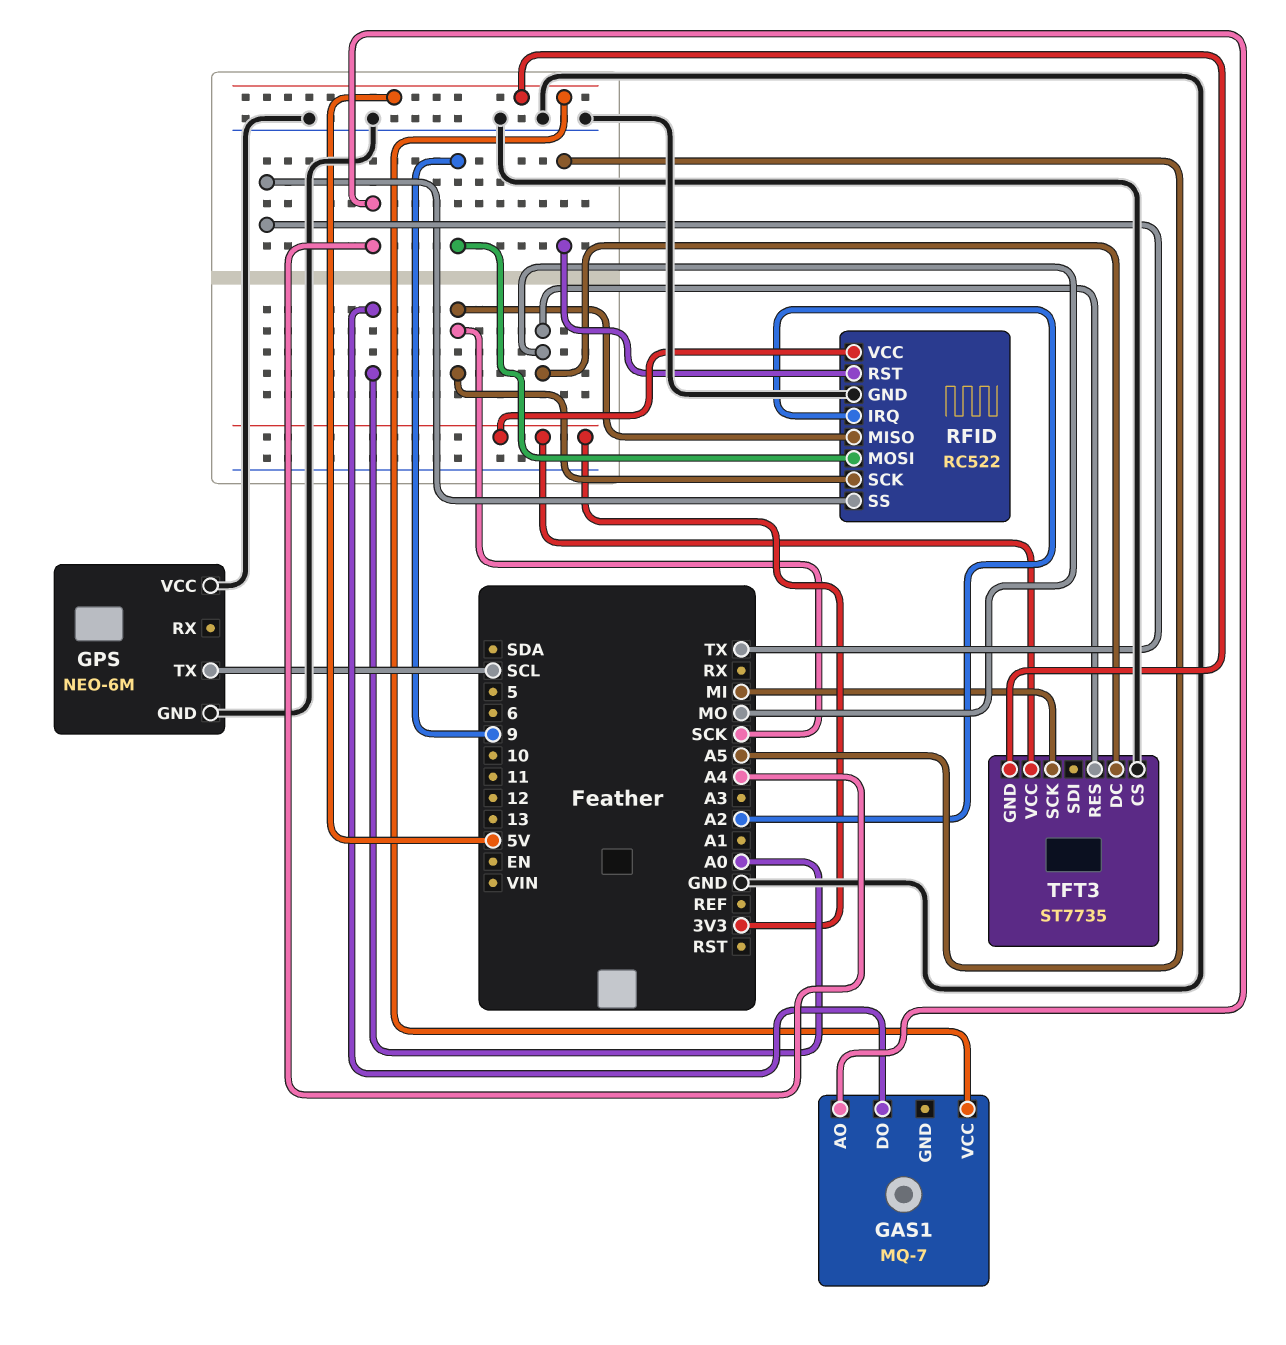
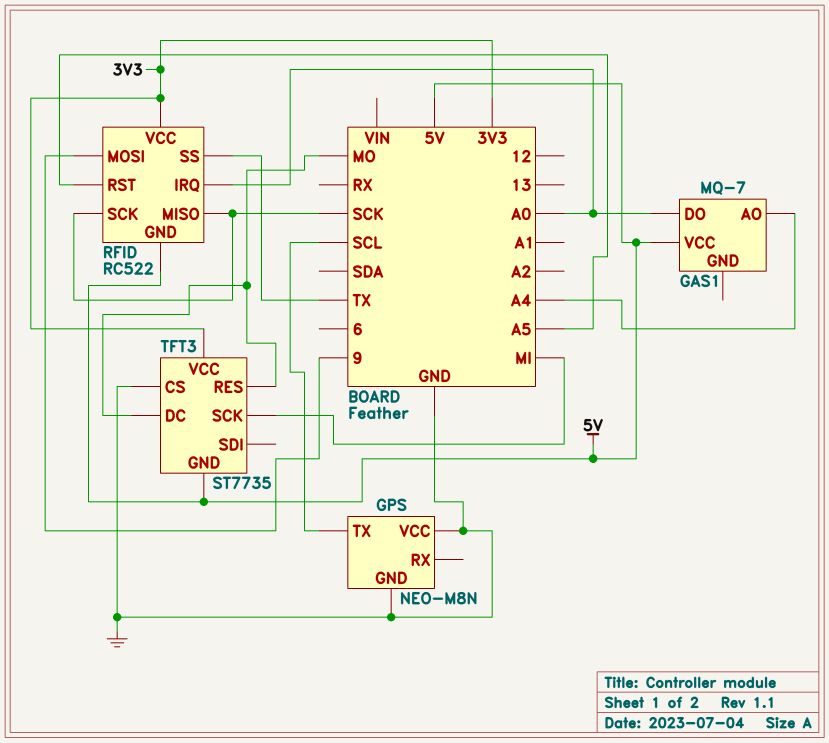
GPS: NEO-6M -> NEO-M8N
RFID pin GND: GND -> 5V
RFID pin IRQ: A2 -> A0

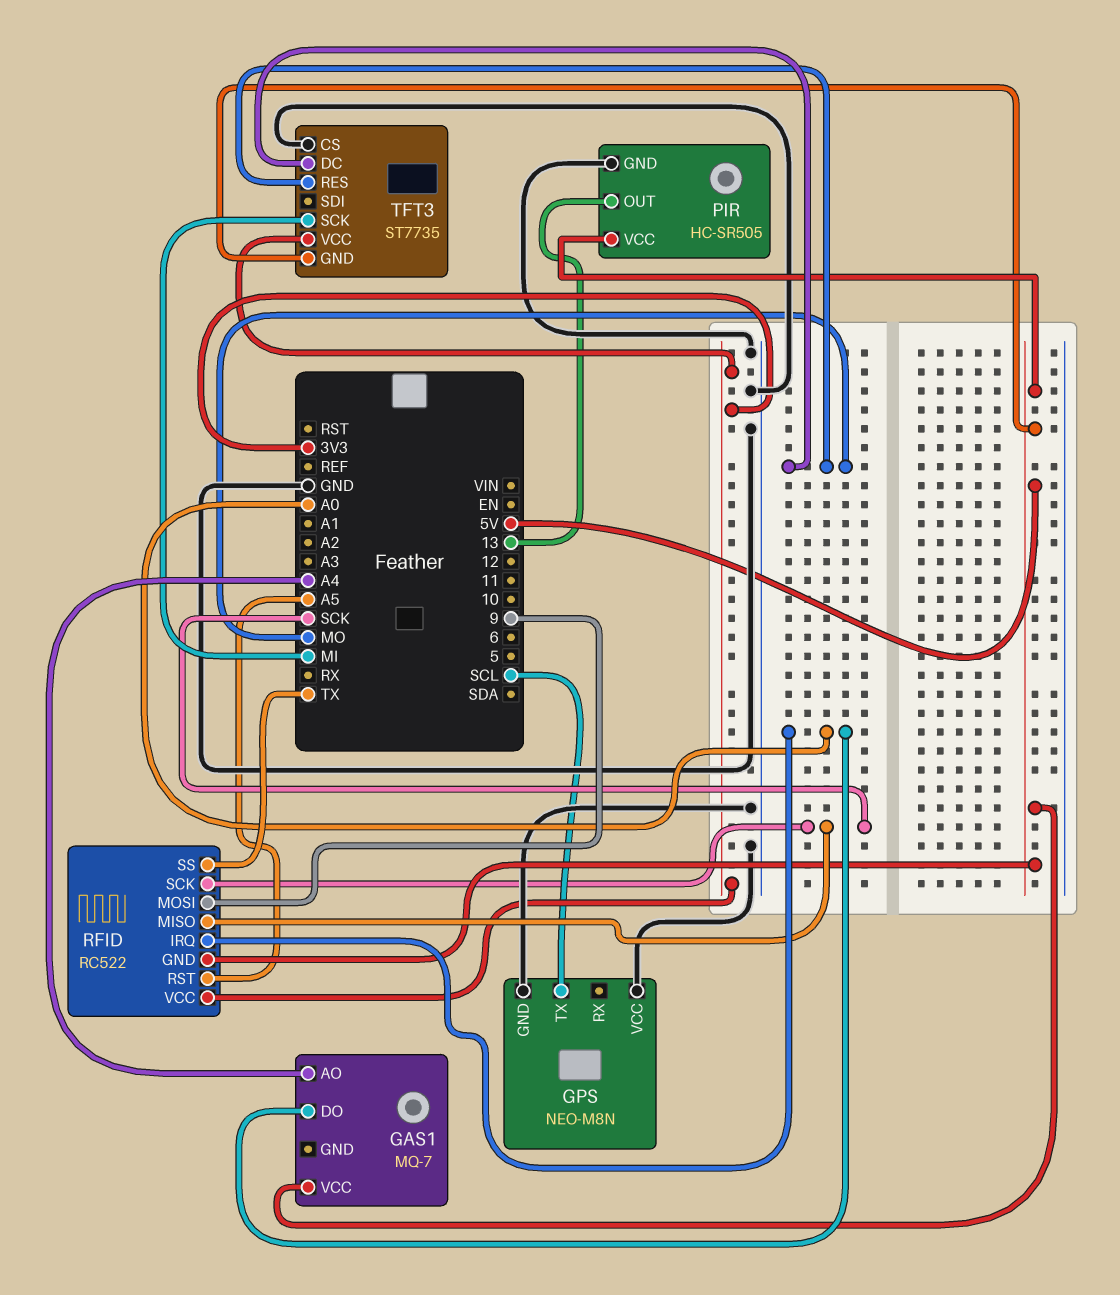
PIR: none -> HC-SR505
PIR pin GND: none -> GND
PIR pin OUT: none -> 13
PIR pin VCC: none -> 5V

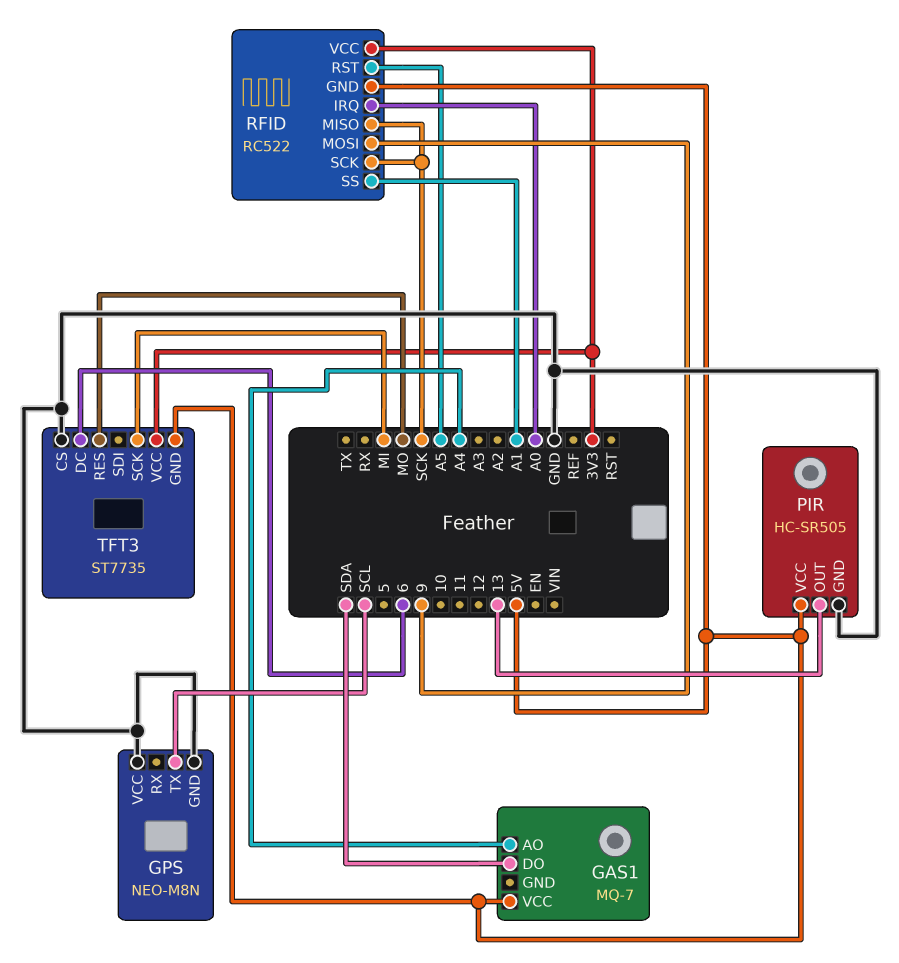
GAS1 pin DO: A0 -> SDA
RFID pin SS: TX -> A1
TFT3 pin DC: MO -> 6

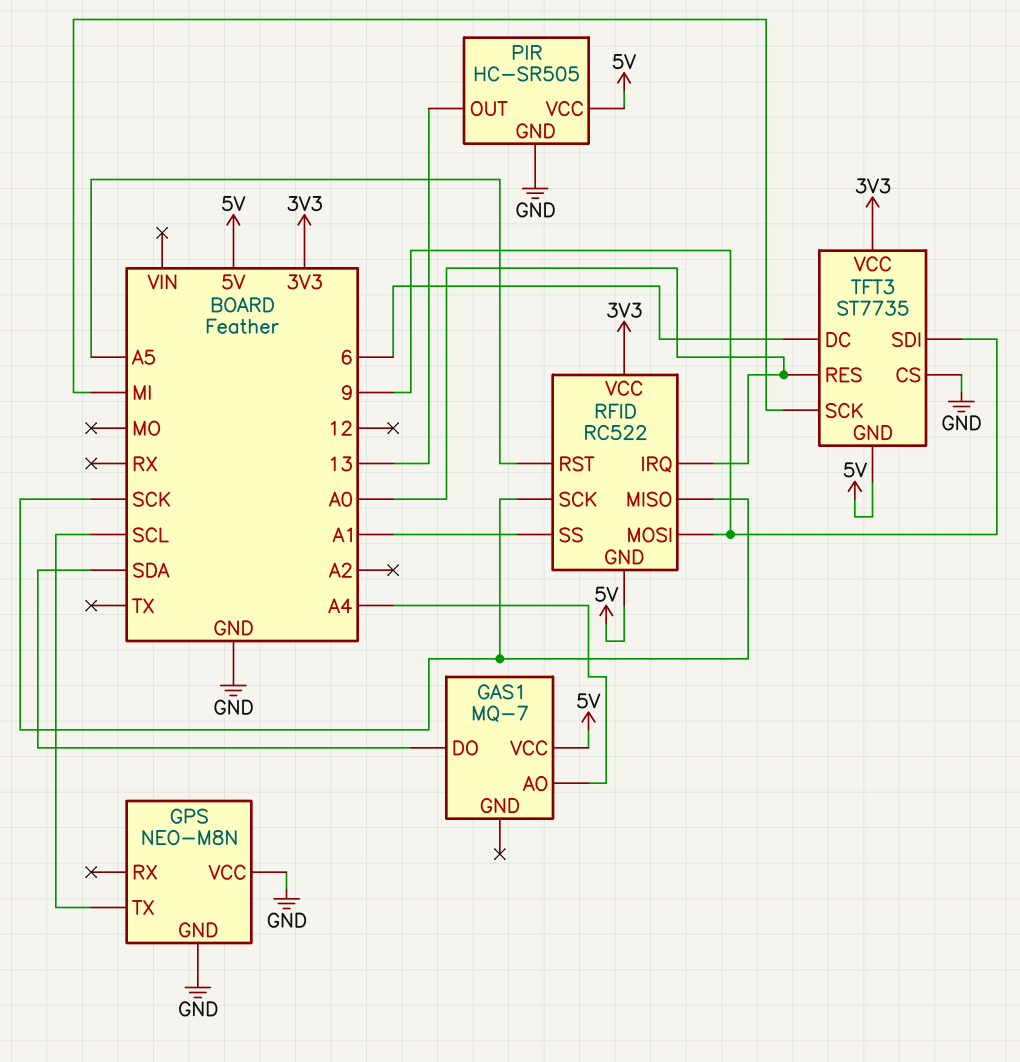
TFT3 pin RES: MO -> A0
TFT3 pin SDI: none -> 9

